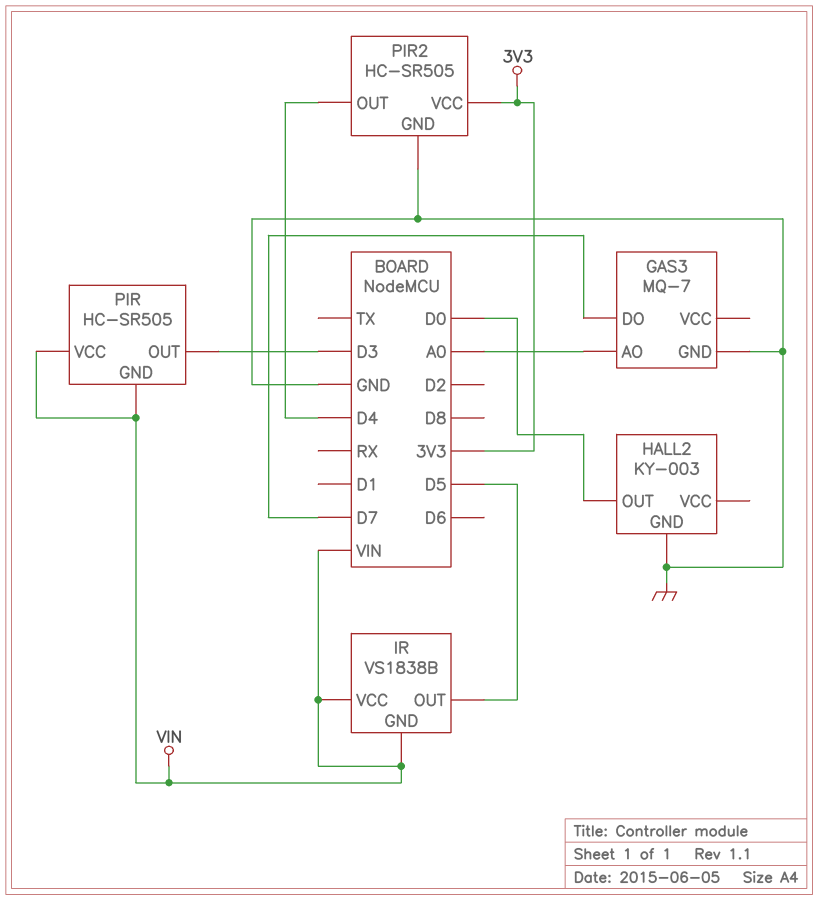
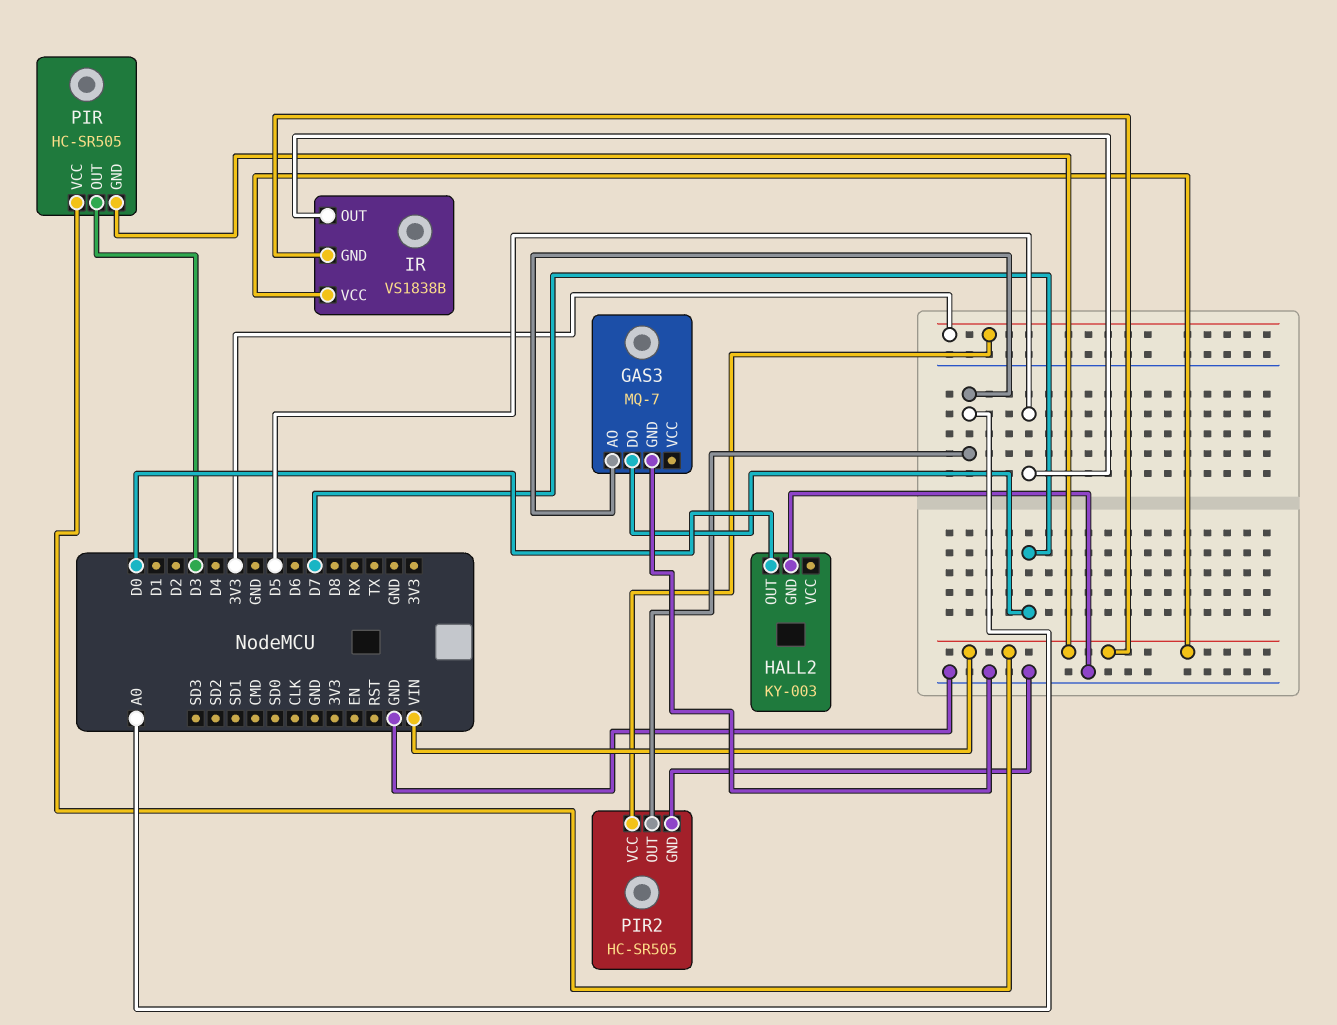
PIR2 pin OUT: D4 -> A0

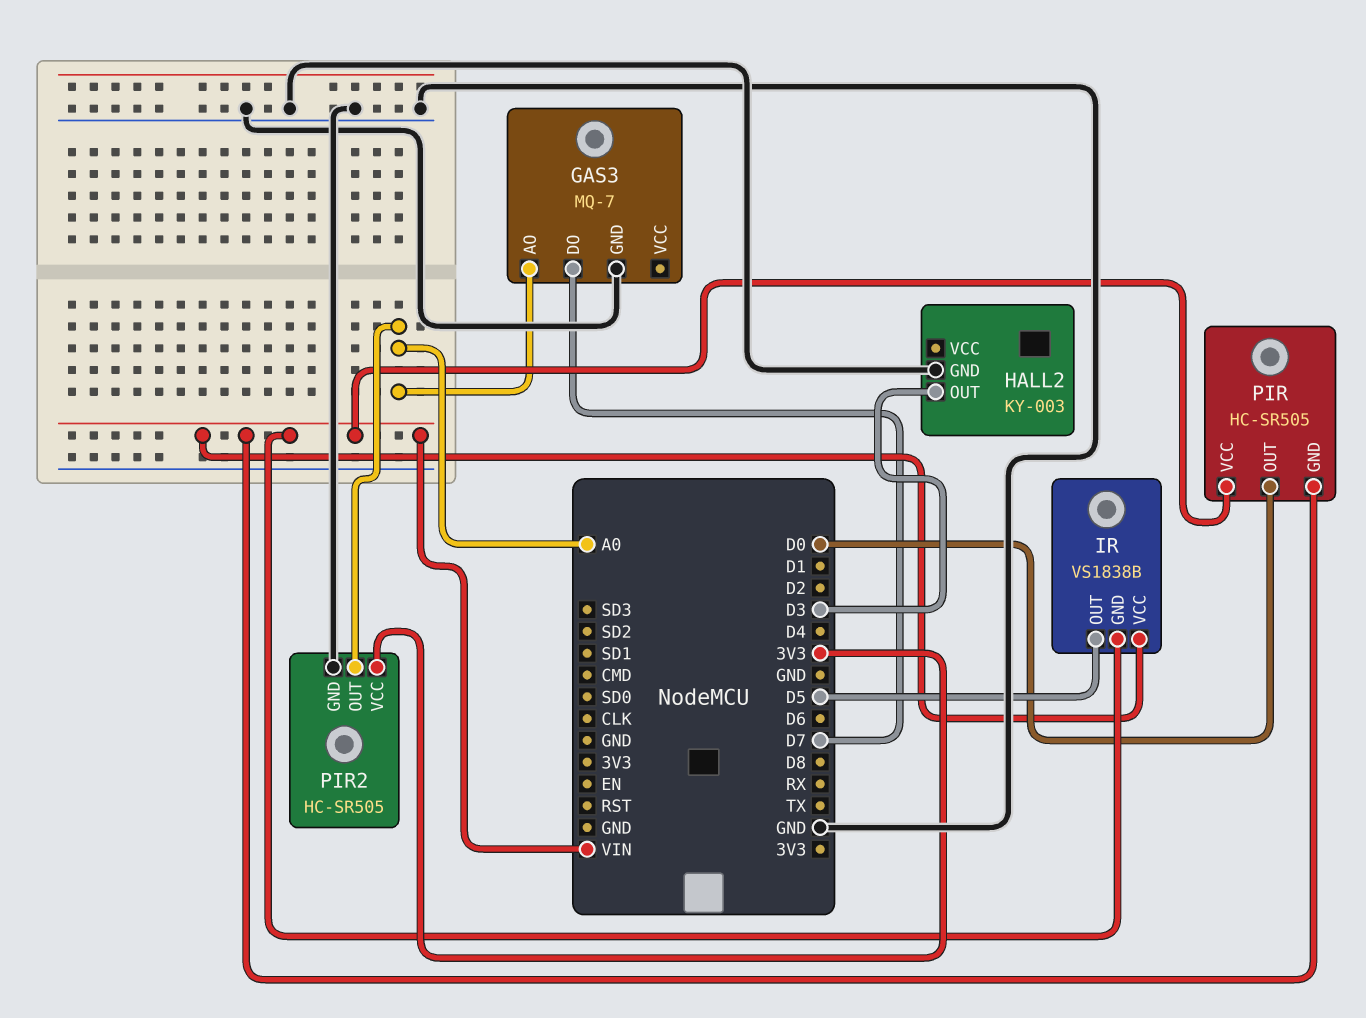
HALL2 pin OUT: D0 -> D3
PIR pin OUT: D3 -> D0

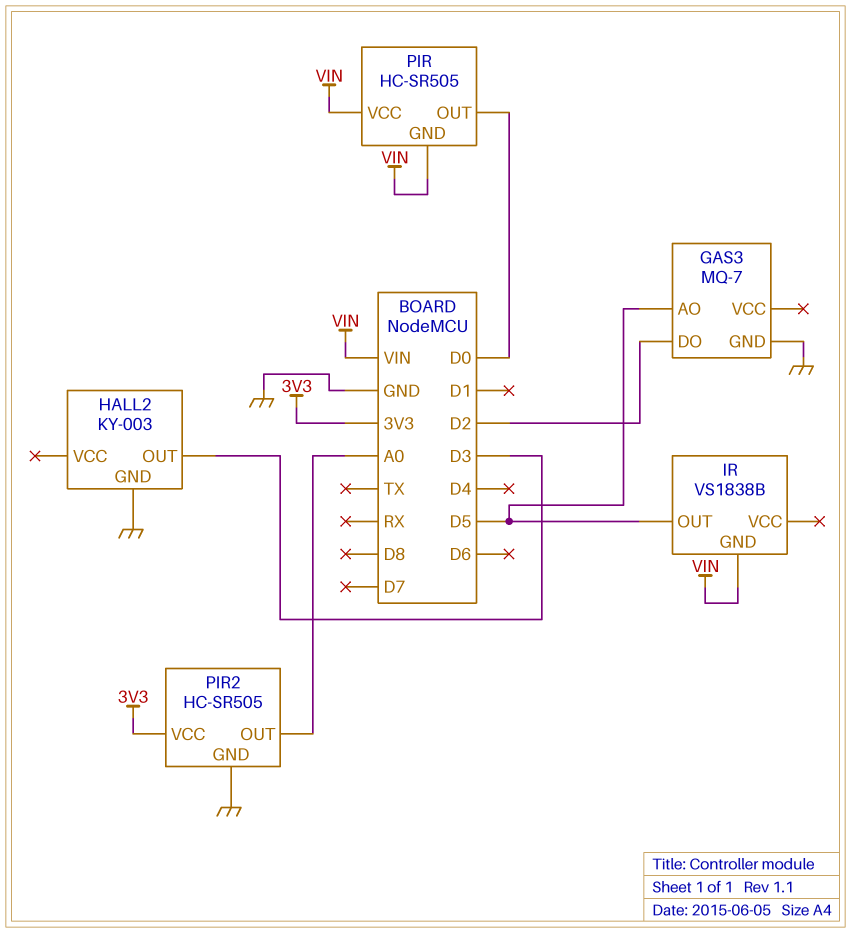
GAS3 pin AO: A0 -> D5
GAS3 pin DO: D7 -> D2
IR pin VCC: VIN -> none

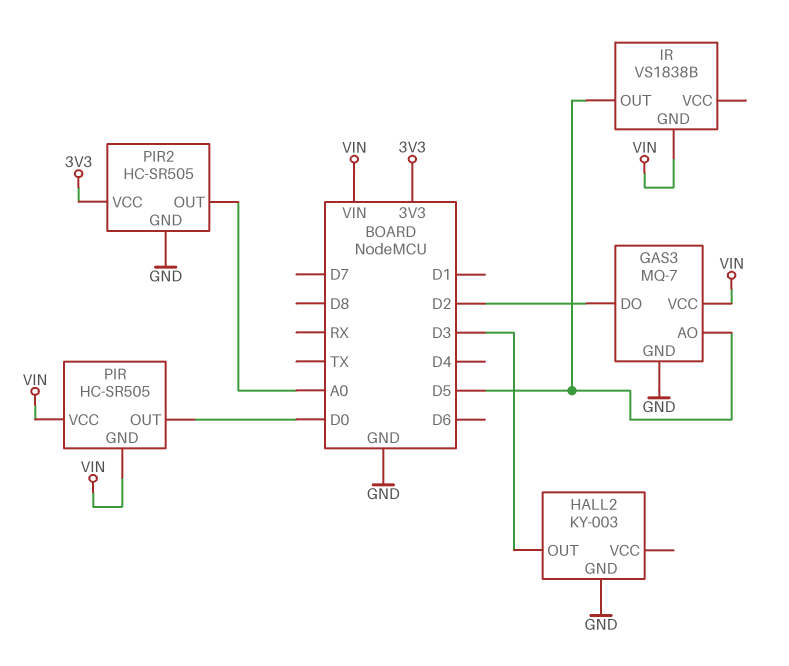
GAS3 pin VCC: none -> VIN

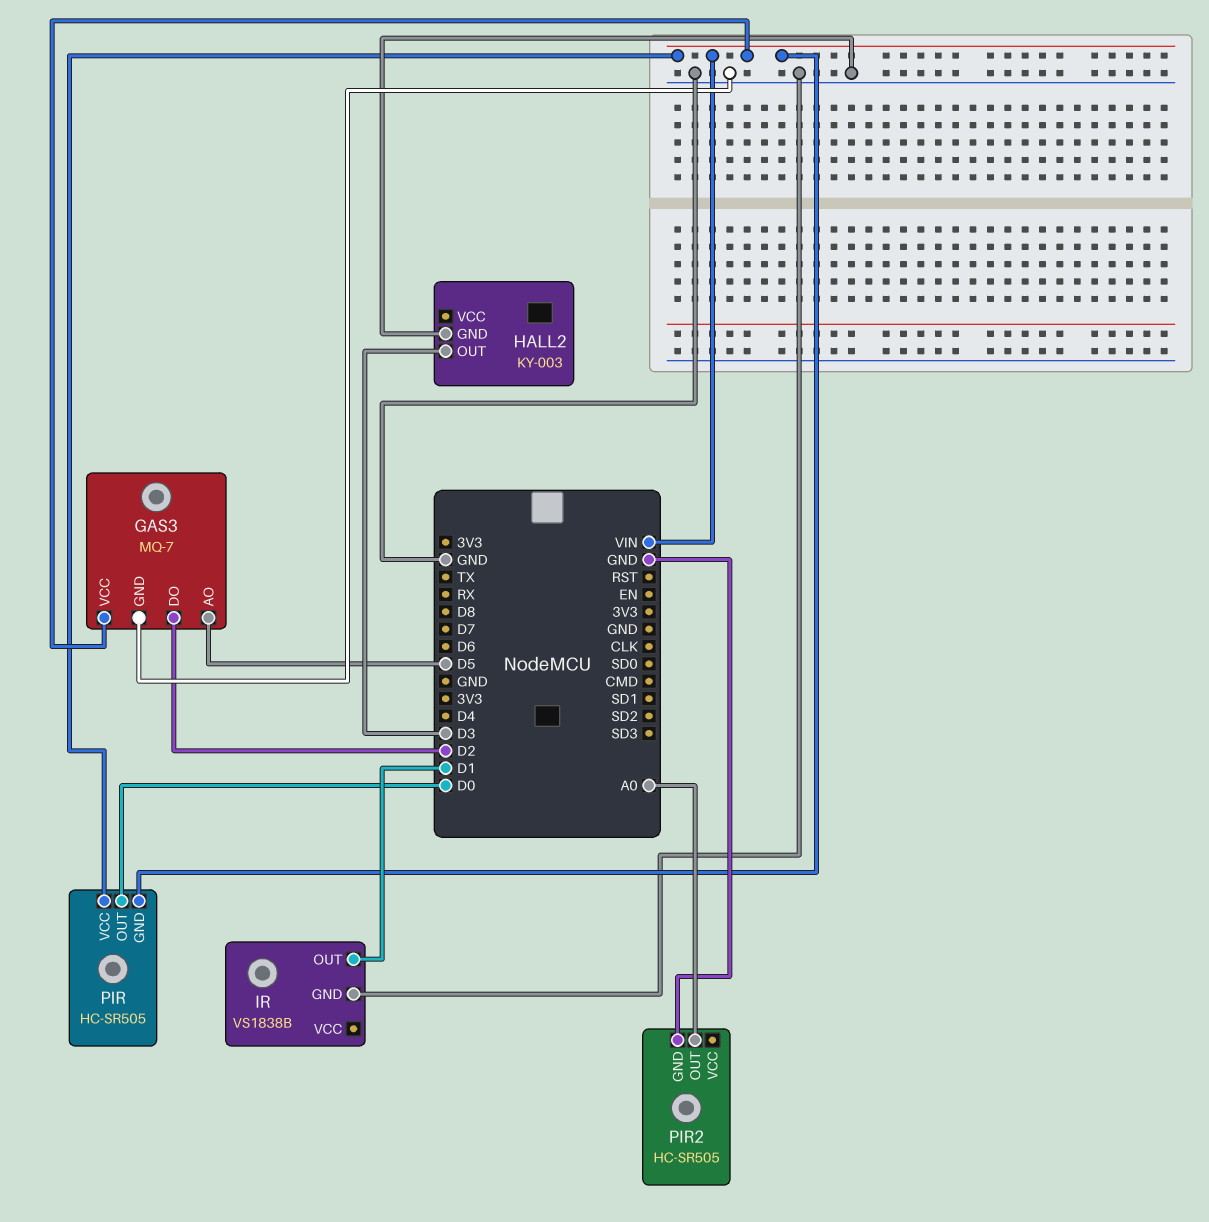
IR pin GND: VIN -> GND
IR pin OUT: D5 -> D1
PIR2 pin VCC: 3V3 -> none

